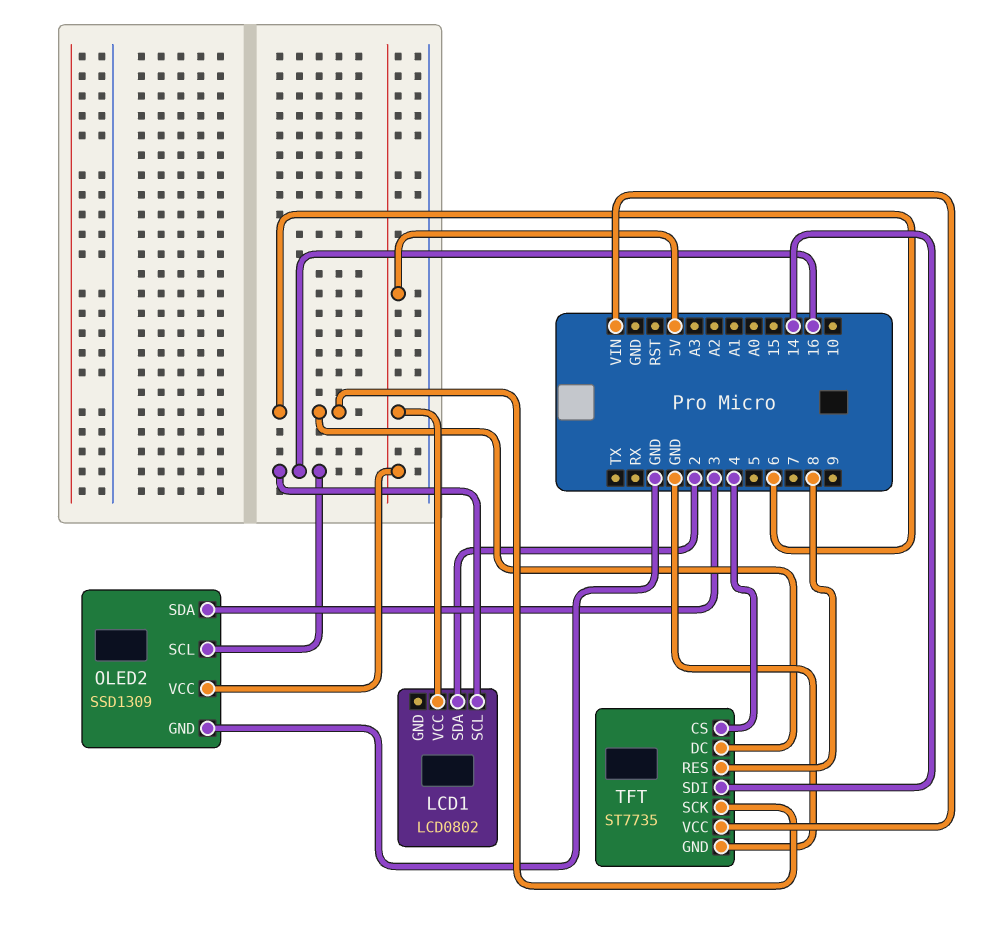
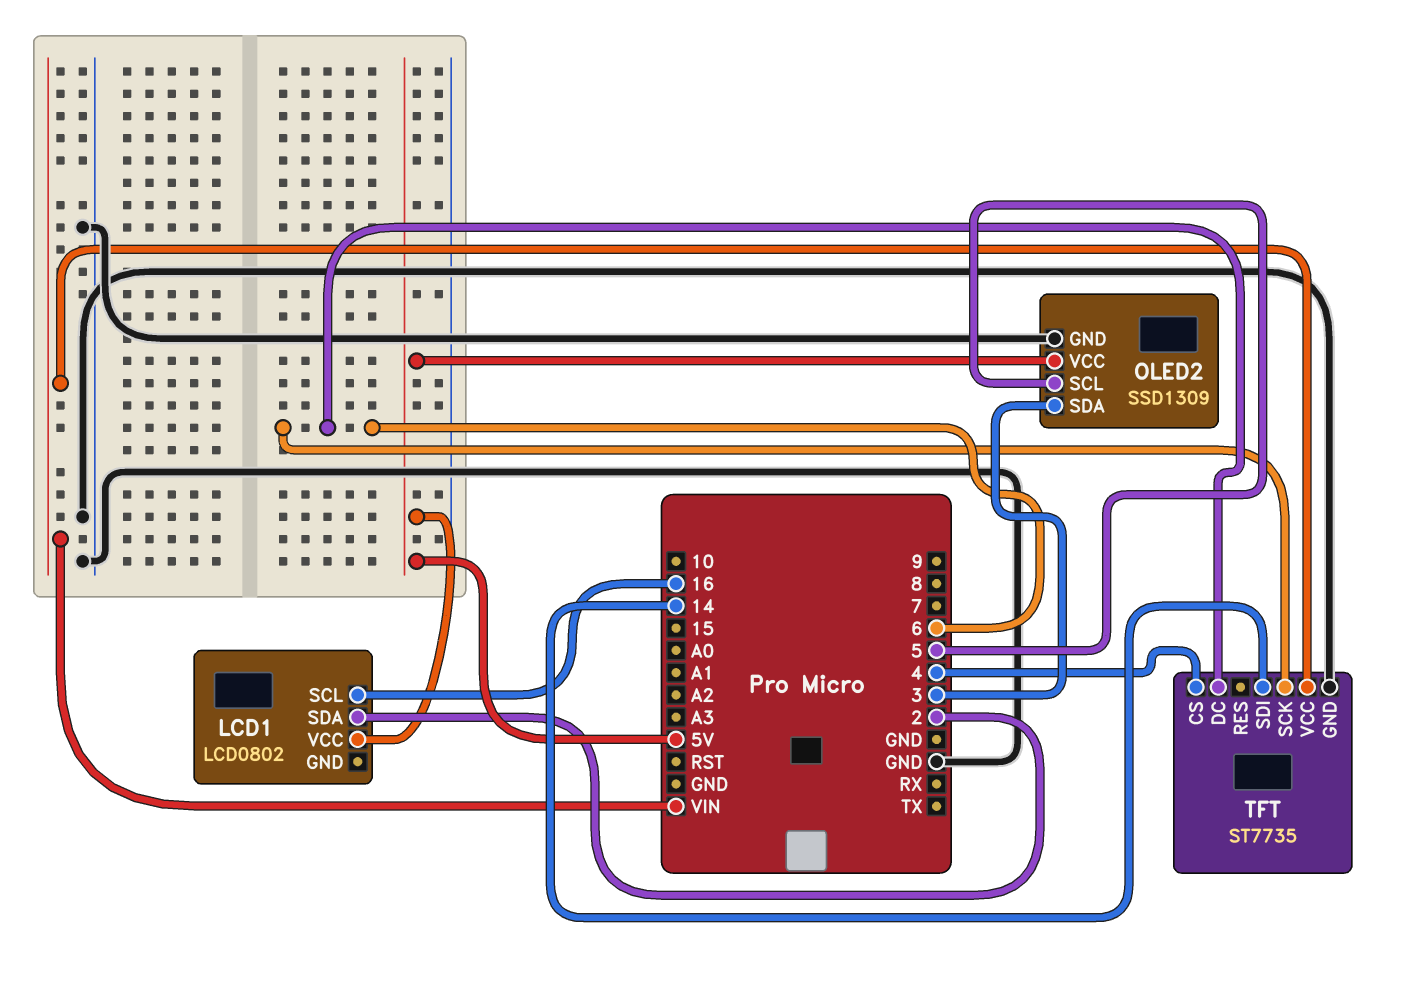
OLED2 pin SCL: 16 -> 5
TFT pin RES: 8 -> none

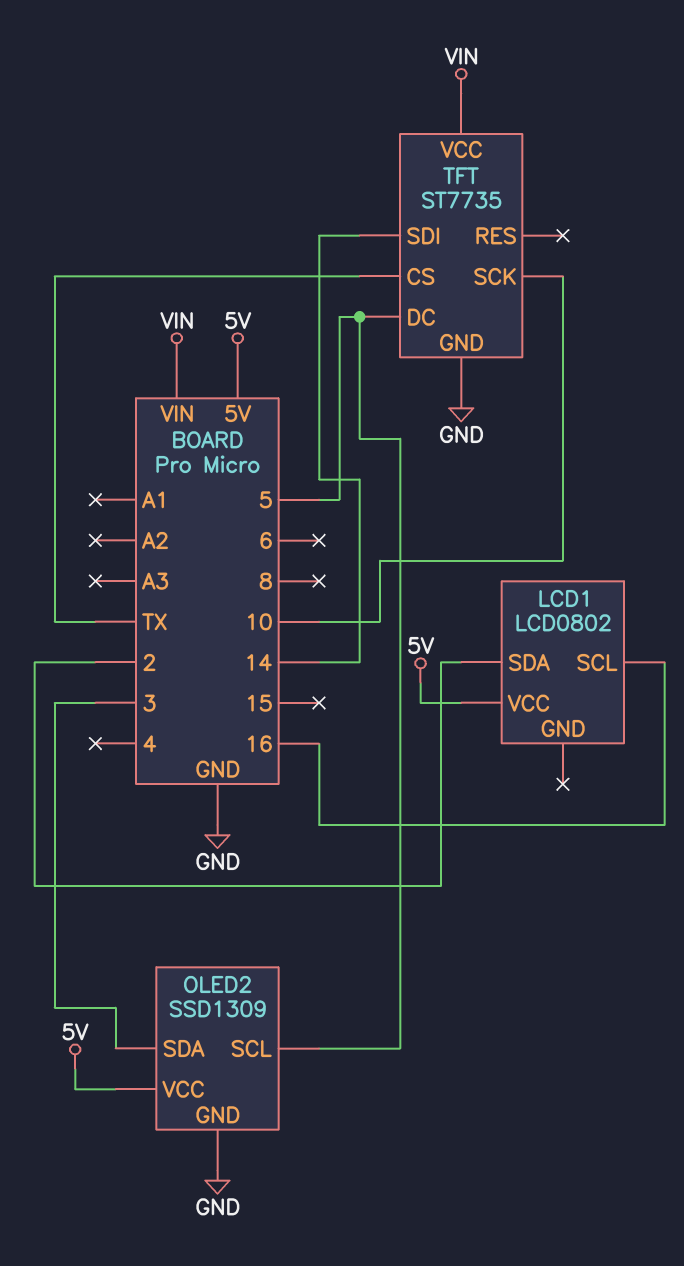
TFT pin CS: 4 -> TX
TFT pin DC: 6 -> 5
TFT pin SCK: 6 -> 10

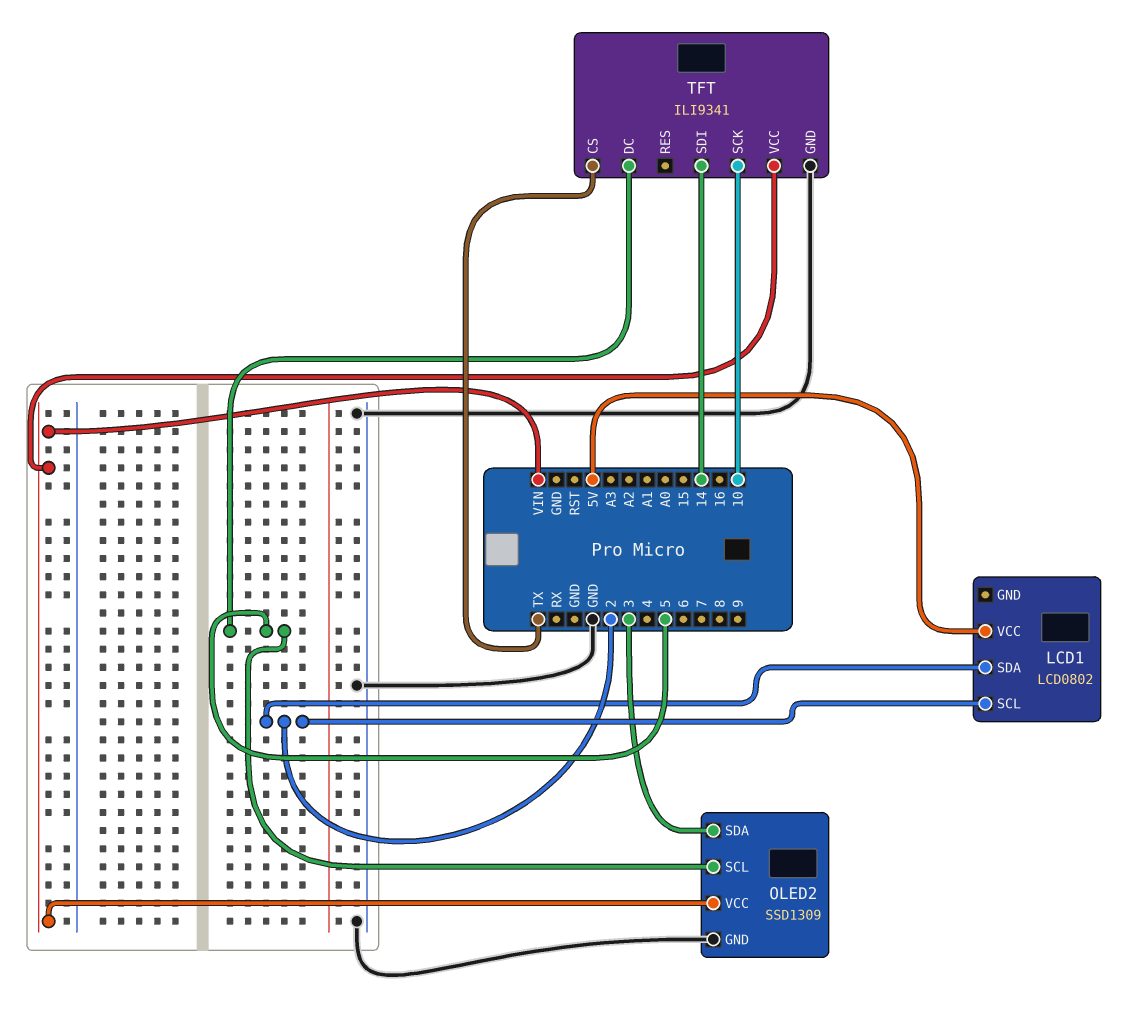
LCD1 pin SCL: 16 -> 2
OLED2 pin VCC: 5V -> VIN
TFT: ST7735 -> ILI9341

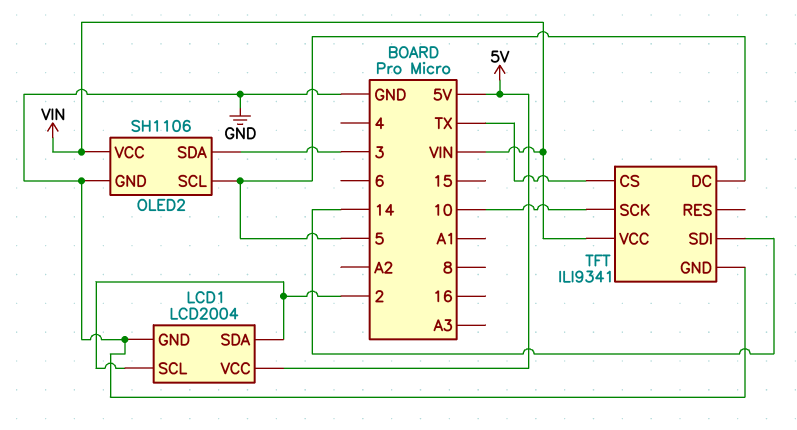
LCD1: LCD0802 -> LCD2004
LCD1 pin GND: none -> GND
OLED2: SSD1309 -> SH1106

